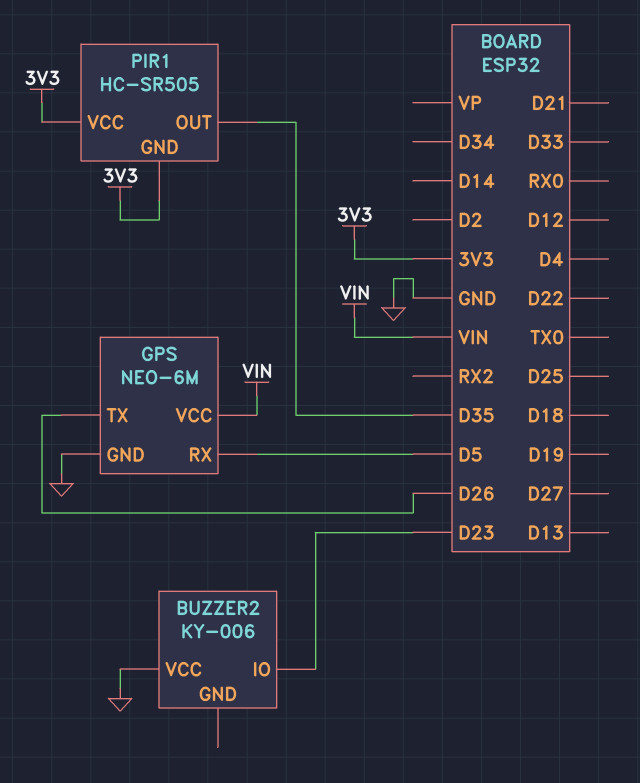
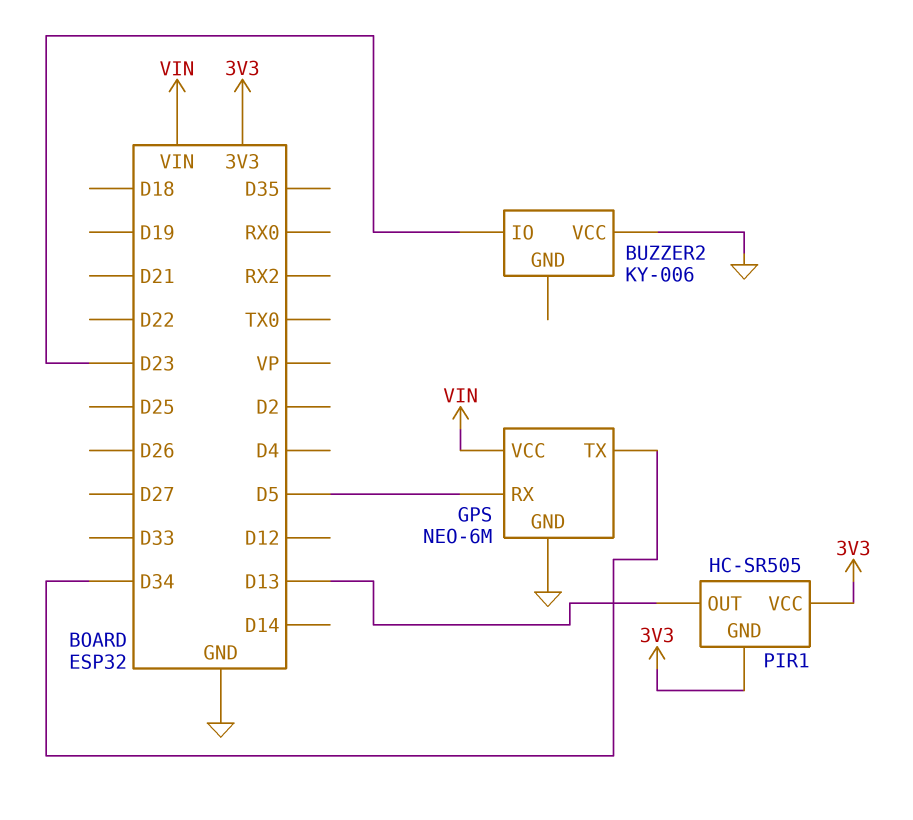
GPS pin TX: D26 -> D34
PIR1 pin OUT: D35 -> D13

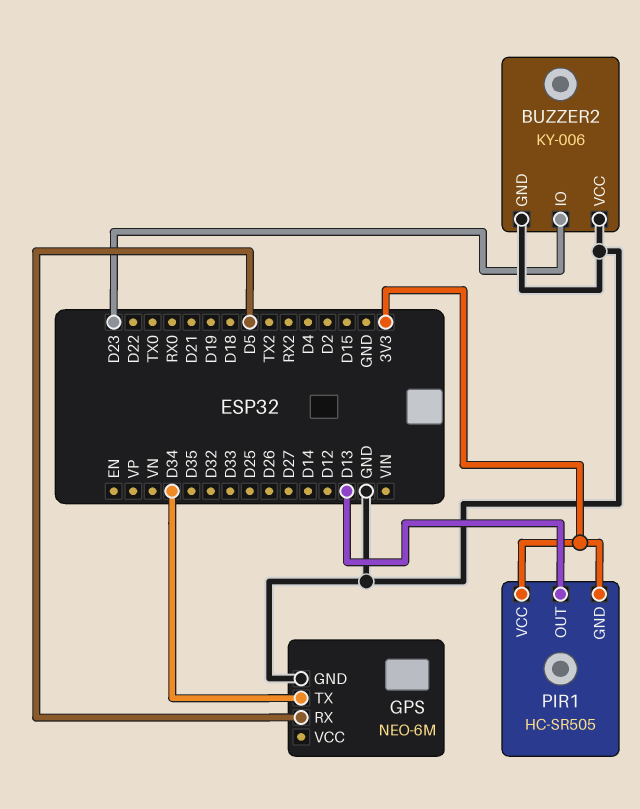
BUZZER2 pin GND: none -> GND
GPS pin VCC: VIN -> none

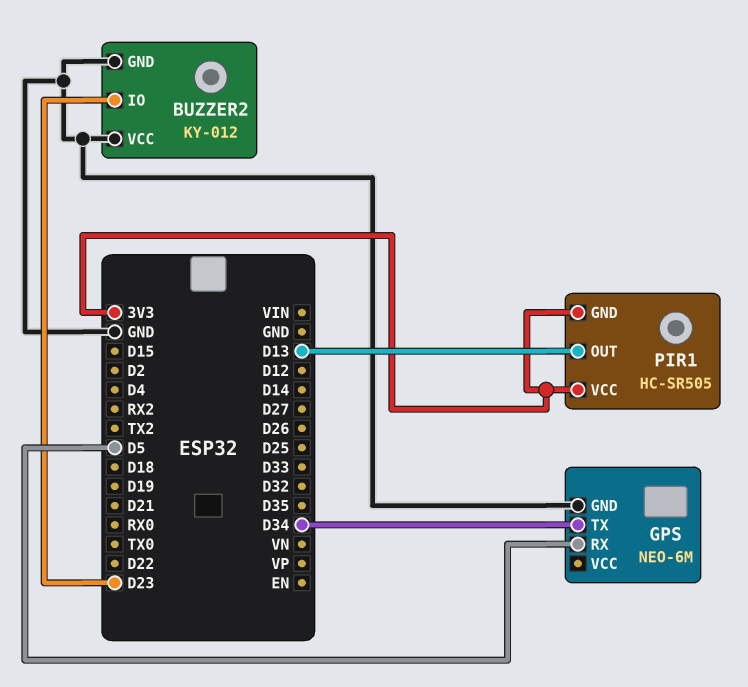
BUZZER2: KY-006 -> KY-012

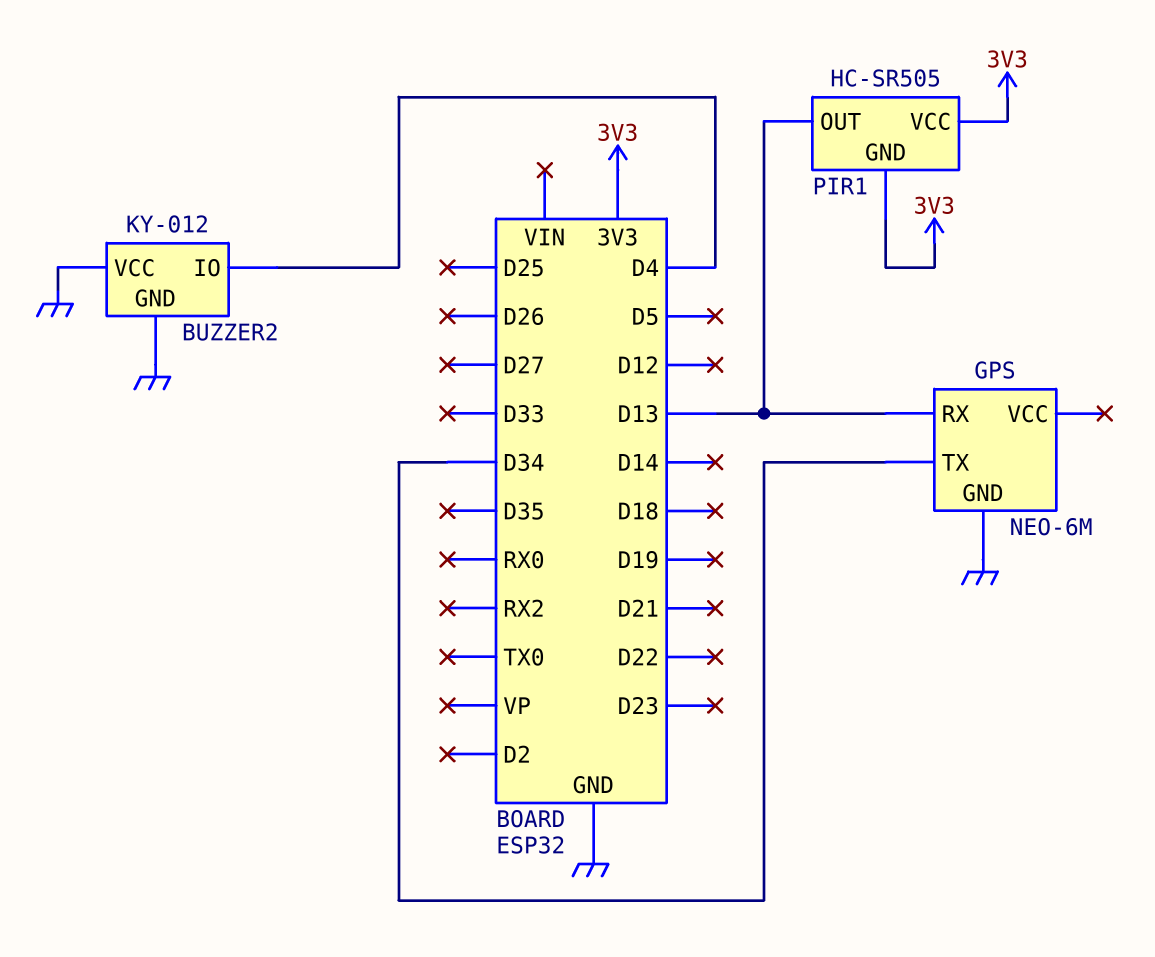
BUZZER2 pin IO: D23 -> D4
GPS pin RX: D5 -> D13

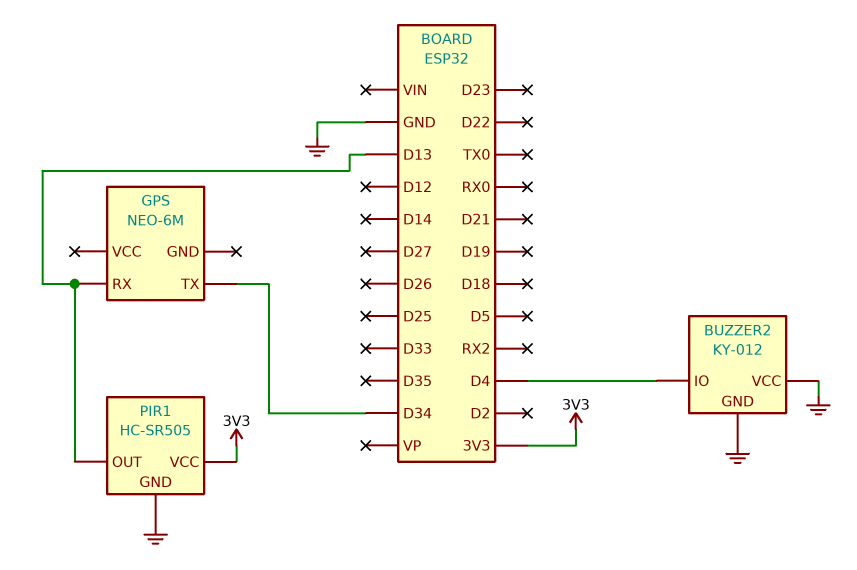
GPS pin GND: GND -> none
PIR1 pin GND: 3V3 -> GND

